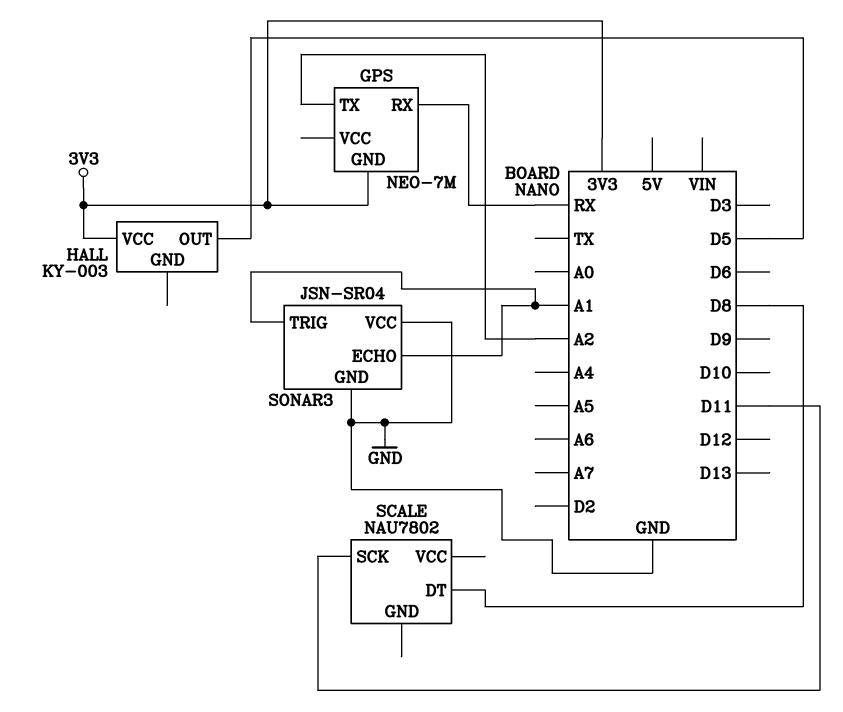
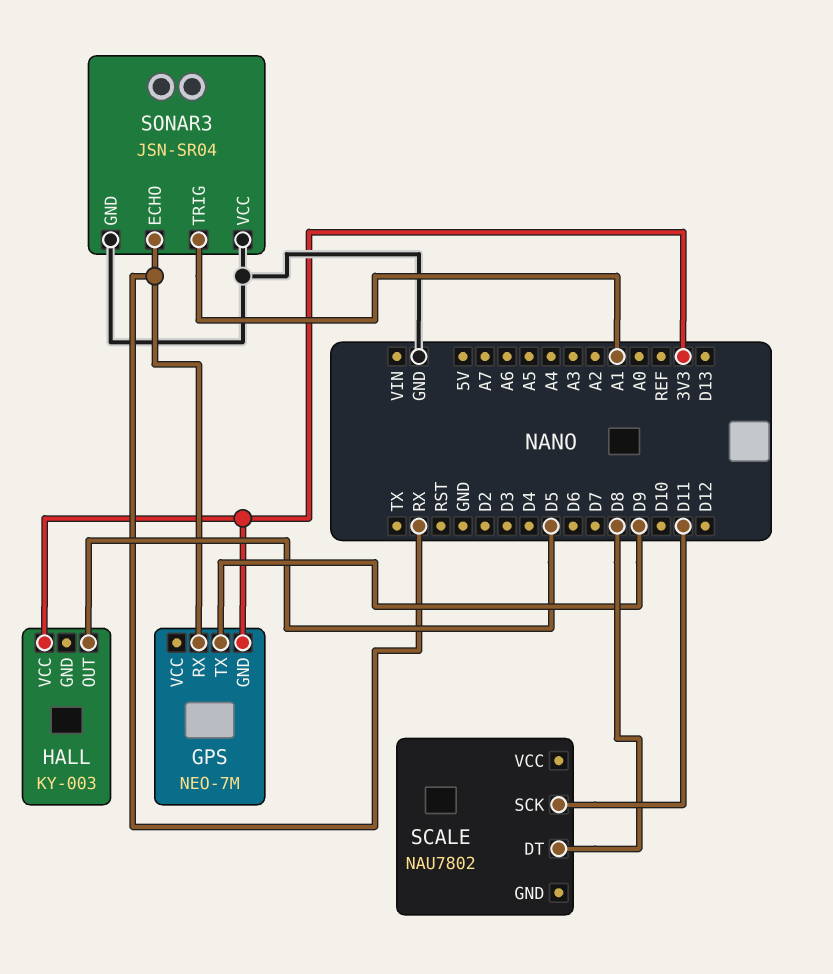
GPS pin TX: A2 -> D9
SONAR3 pin ECHO: A1 -> RX

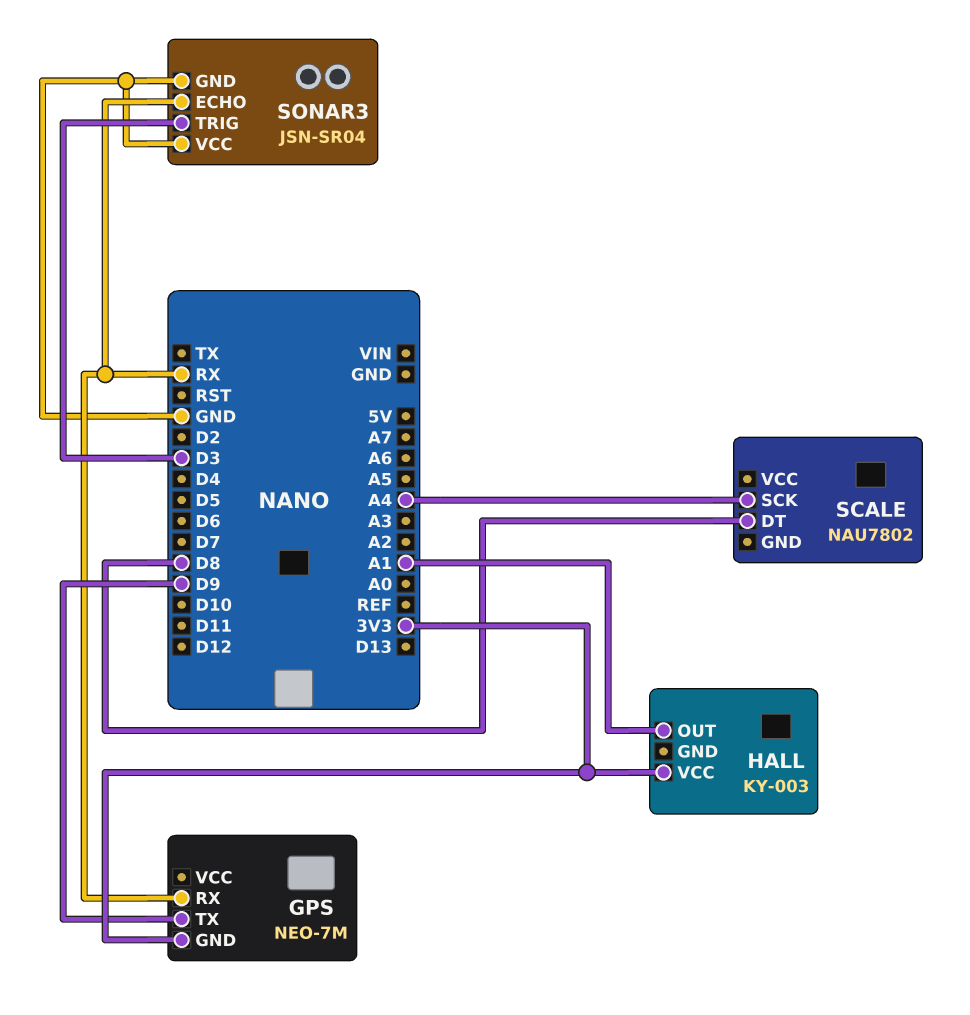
HALL pin OUT: D5 -> A1
SCALE pin SCK: D11 -> A4
SONAR3 pin TRIG: A1 -> D3

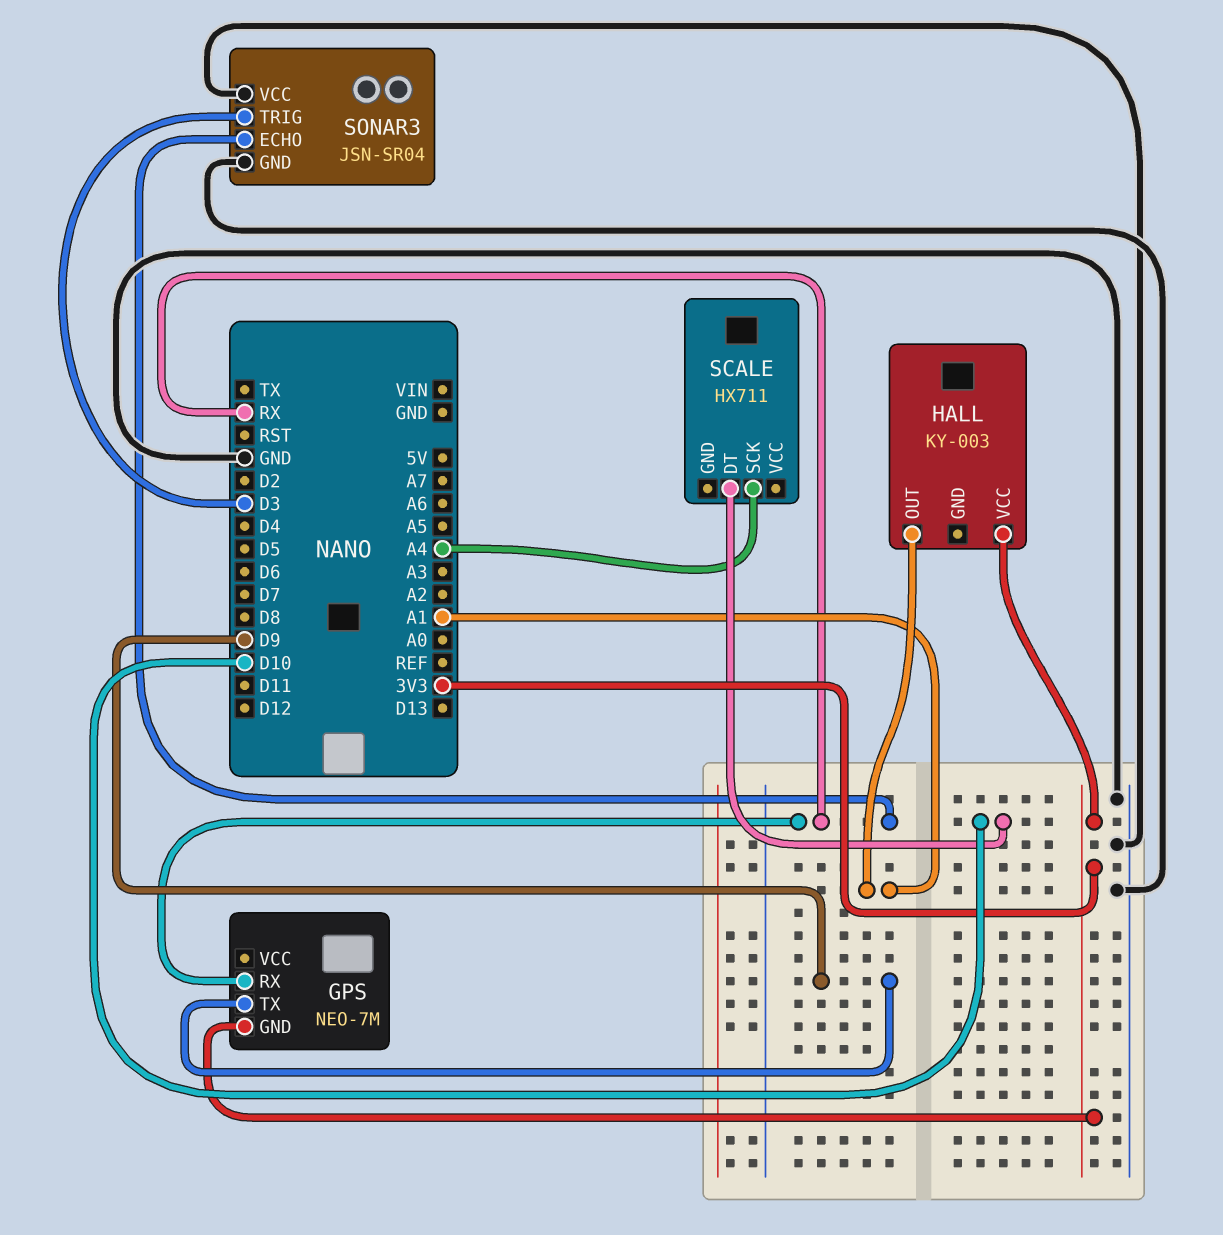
SCALE: NAU7802 -> HX711
SCALE pin DT: D8 -> D10

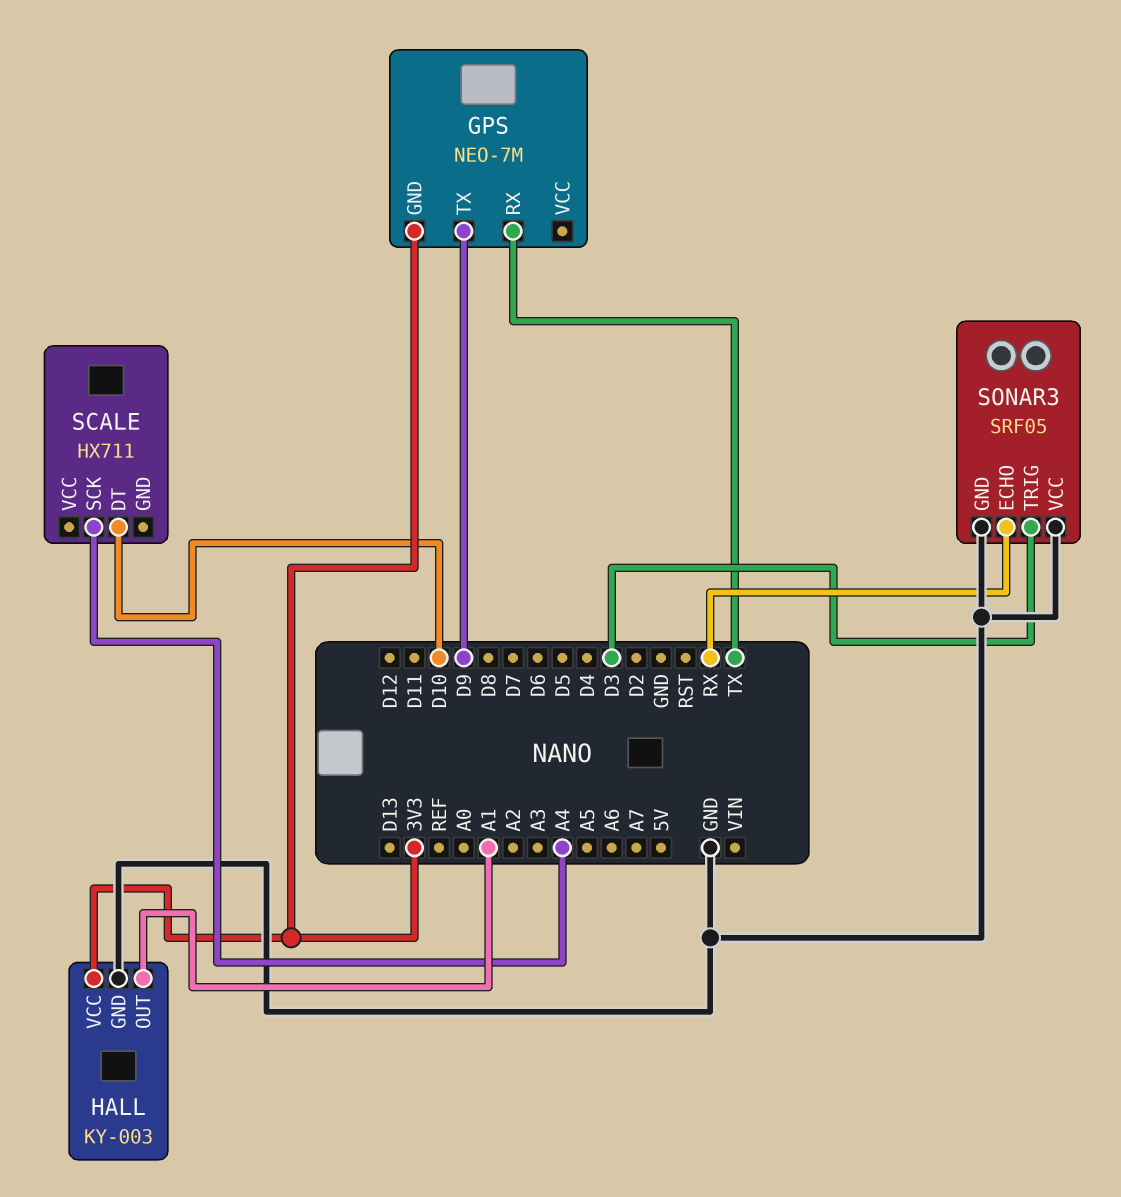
GPS pin RX: RX -> TX
HALL pin GND: none -> GND
SONAR3: JSN-SR04 -> SRF05

